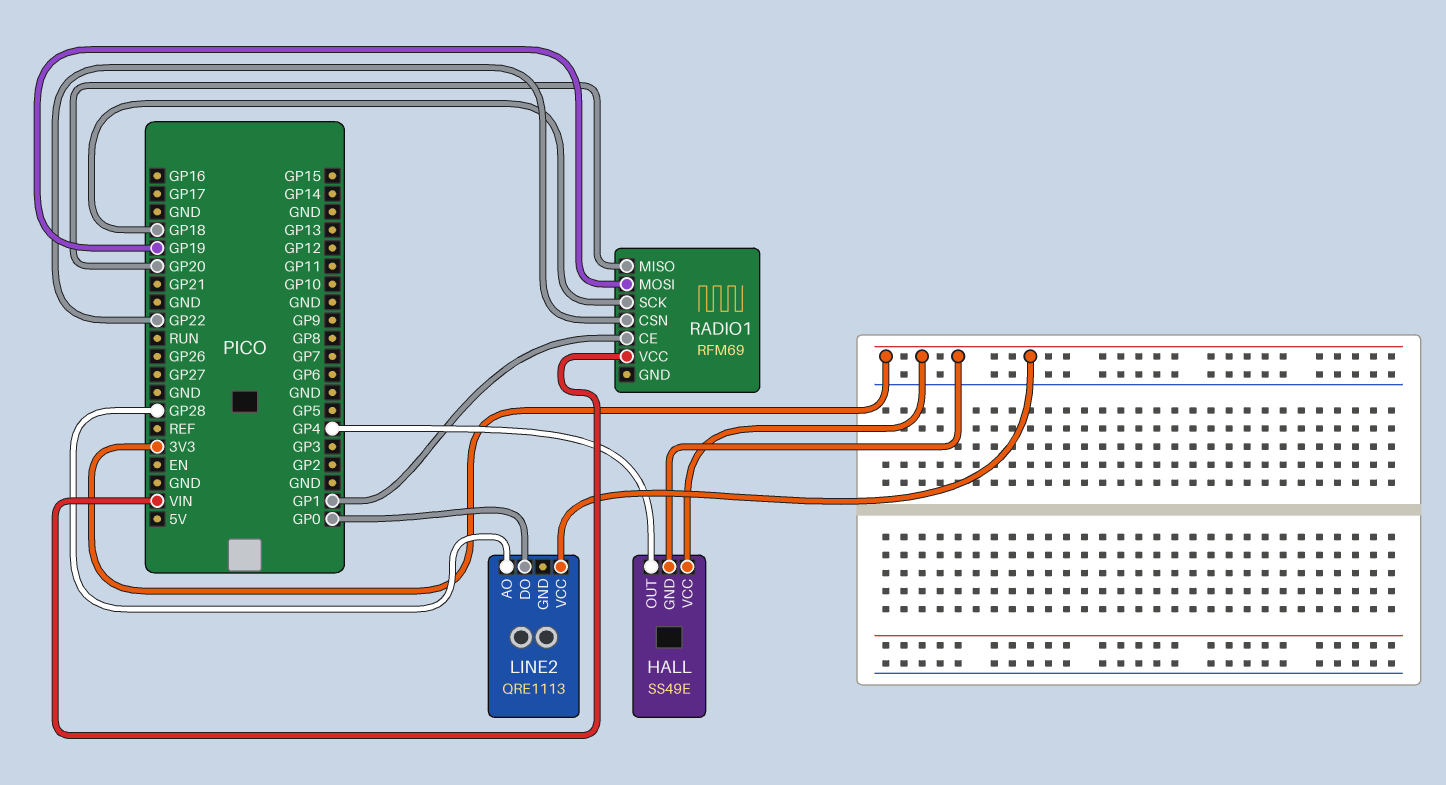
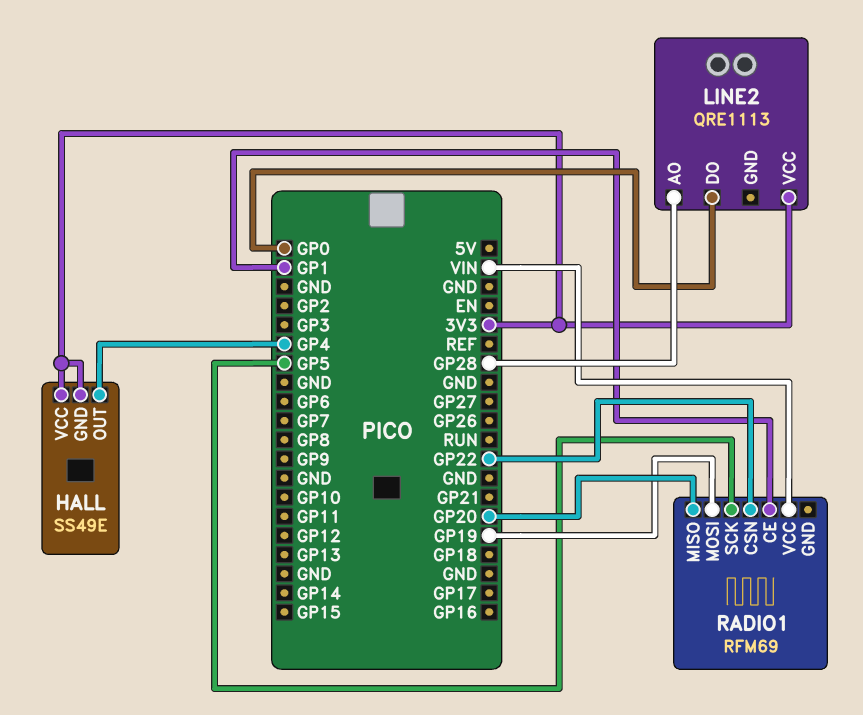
RADIO1 pin SCK: GP18 -> GP5

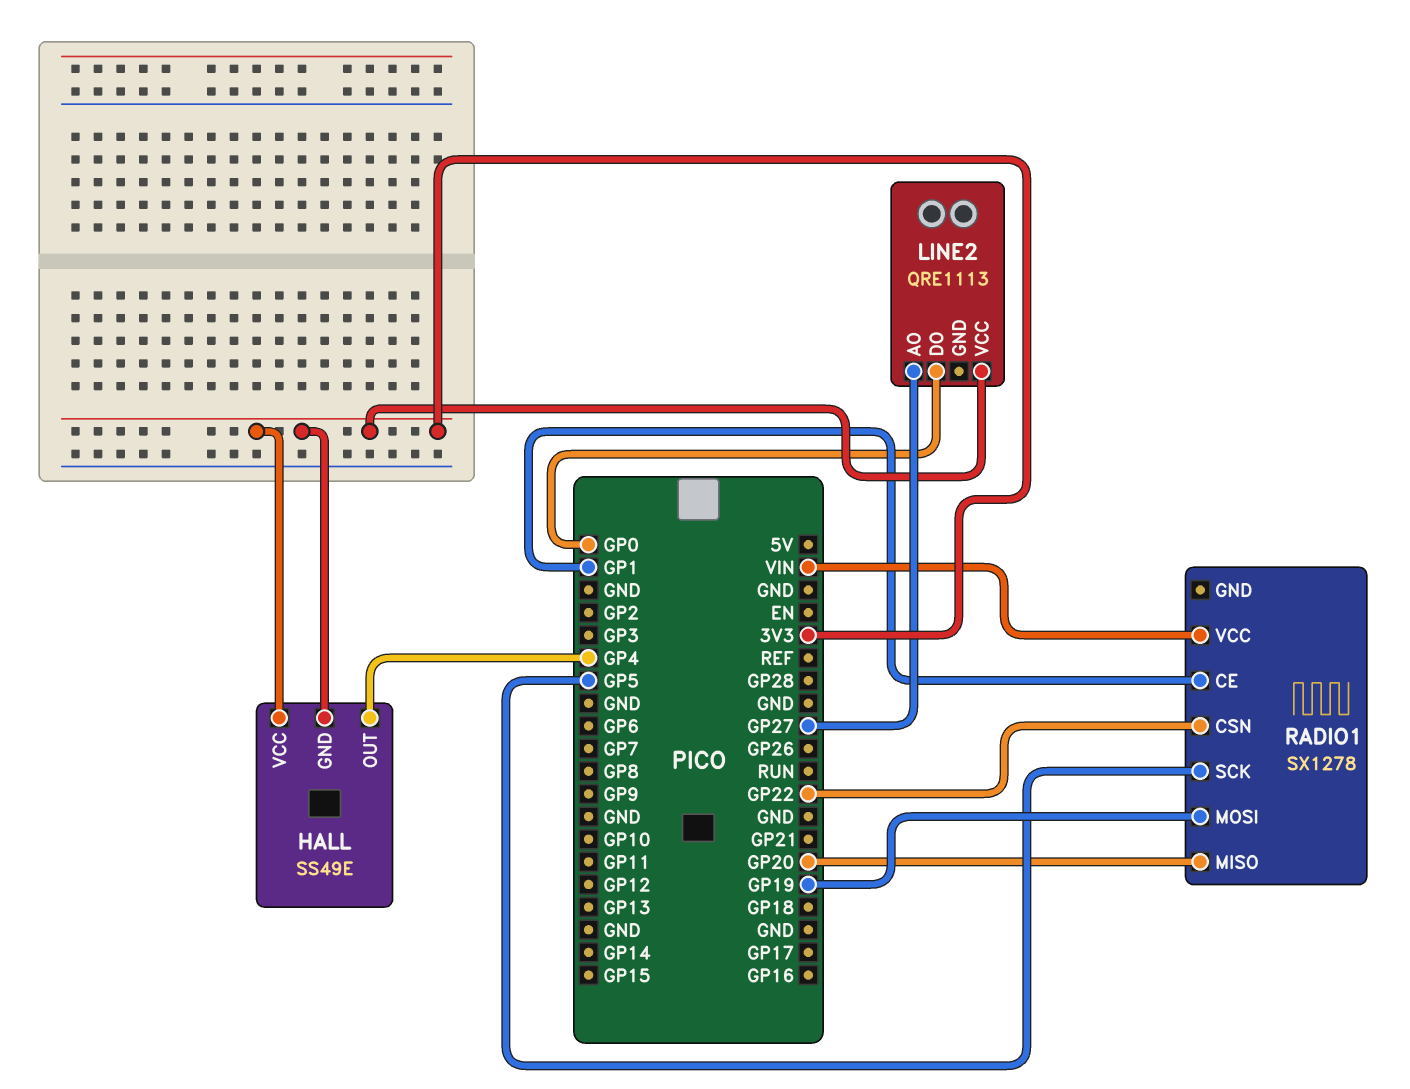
LINE2 pin AO: GP28 -> GP27
RADIO1: RFM69 -> SX1278

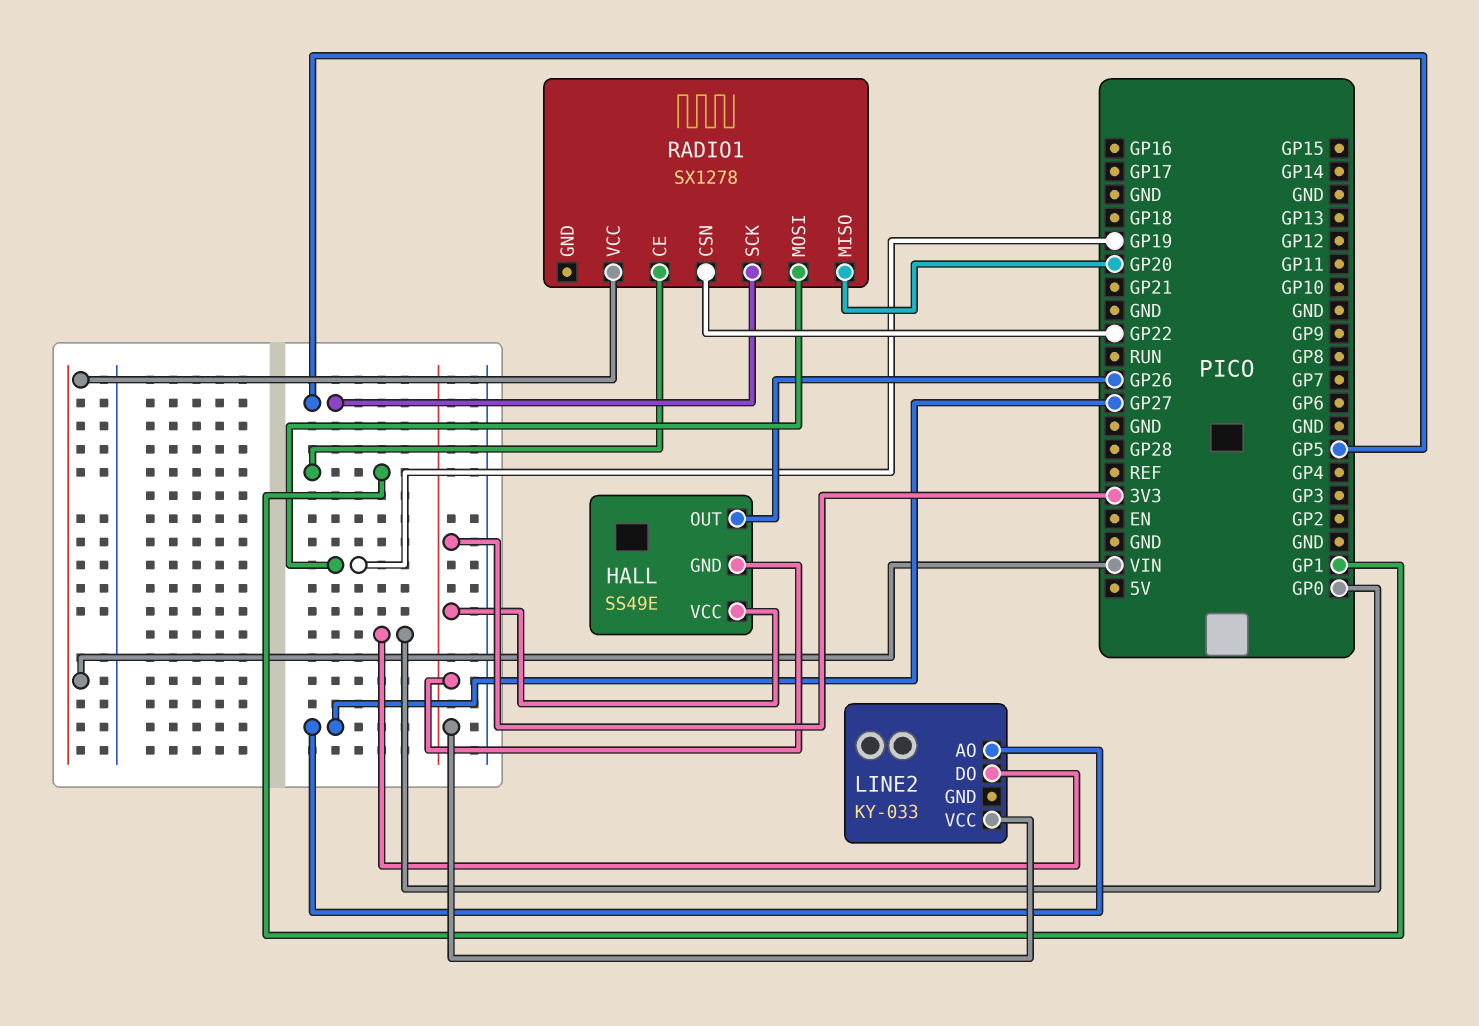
HALL pin OUT: GP4 -> GP26
LINE2: QRE1113 -> KY-033

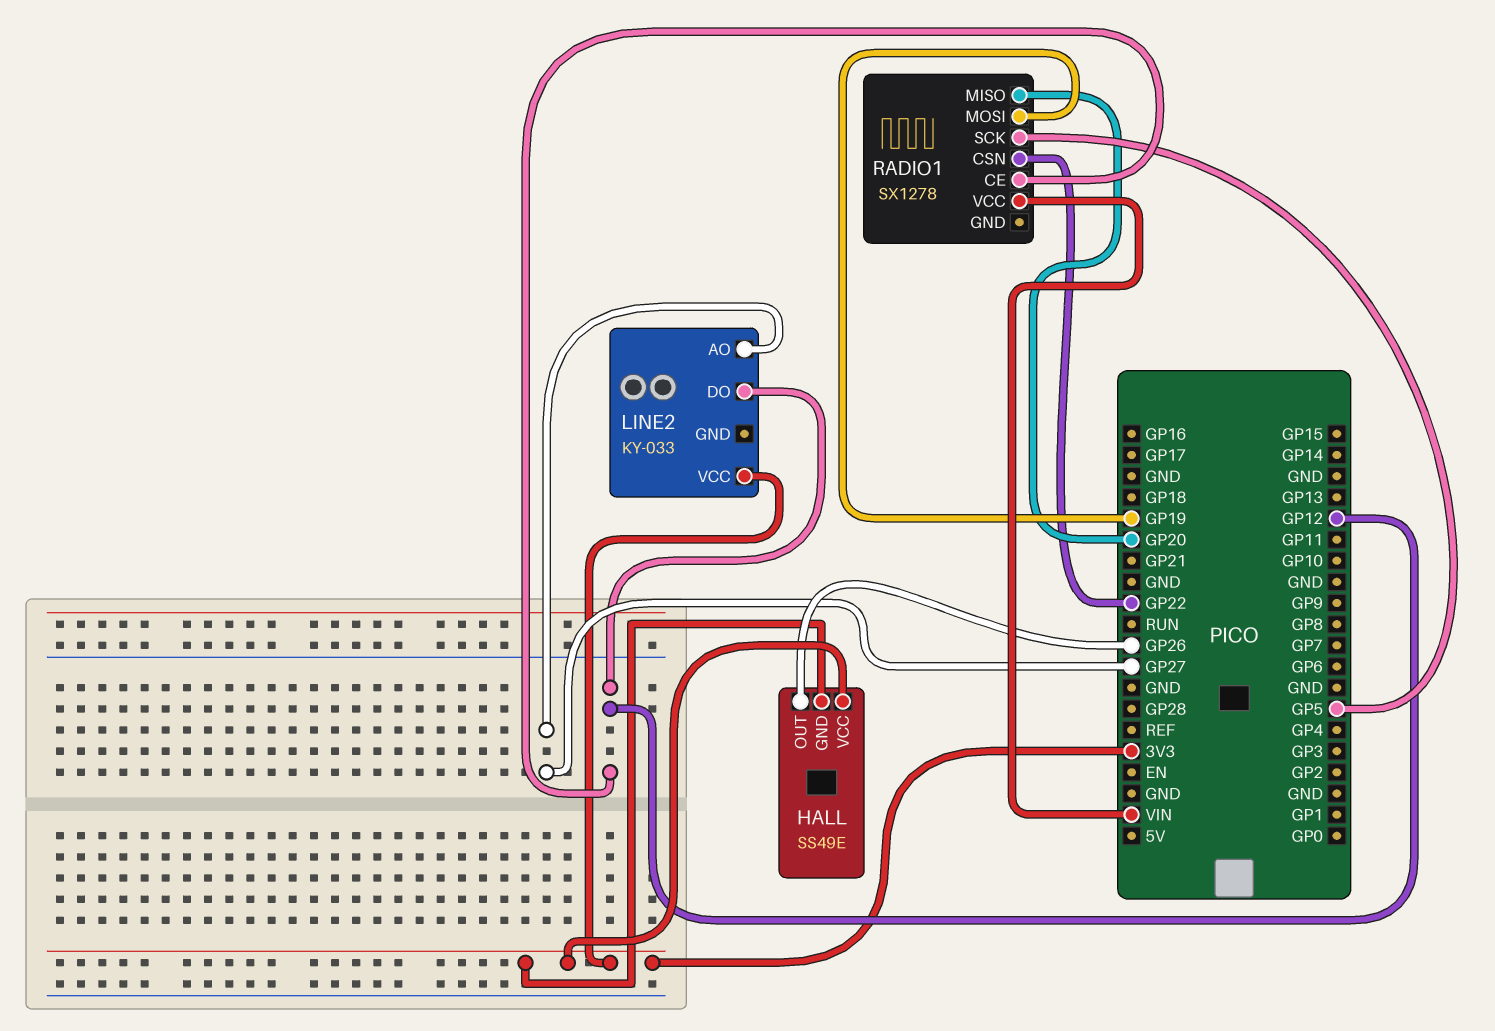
LINE2 pin DO: GP0 -> GP12
RADIO1 pin CE: GP1 -> GP12

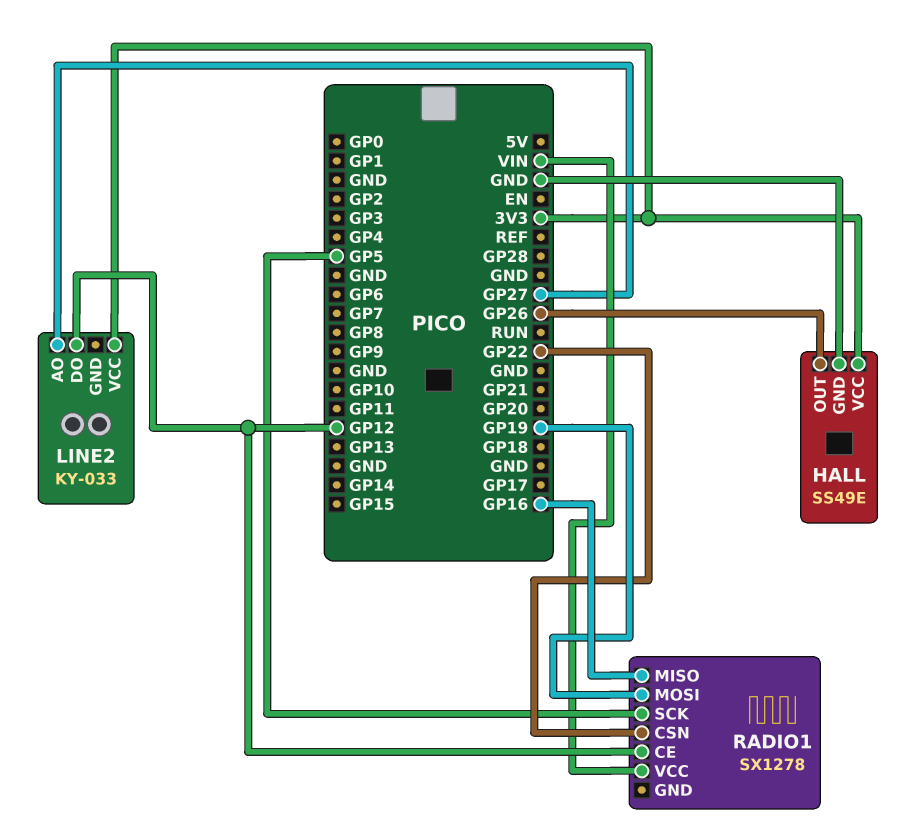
HALL pin GND: 3V3 -> GND
RADIO1 pin MISO: GP20 -> GP16

